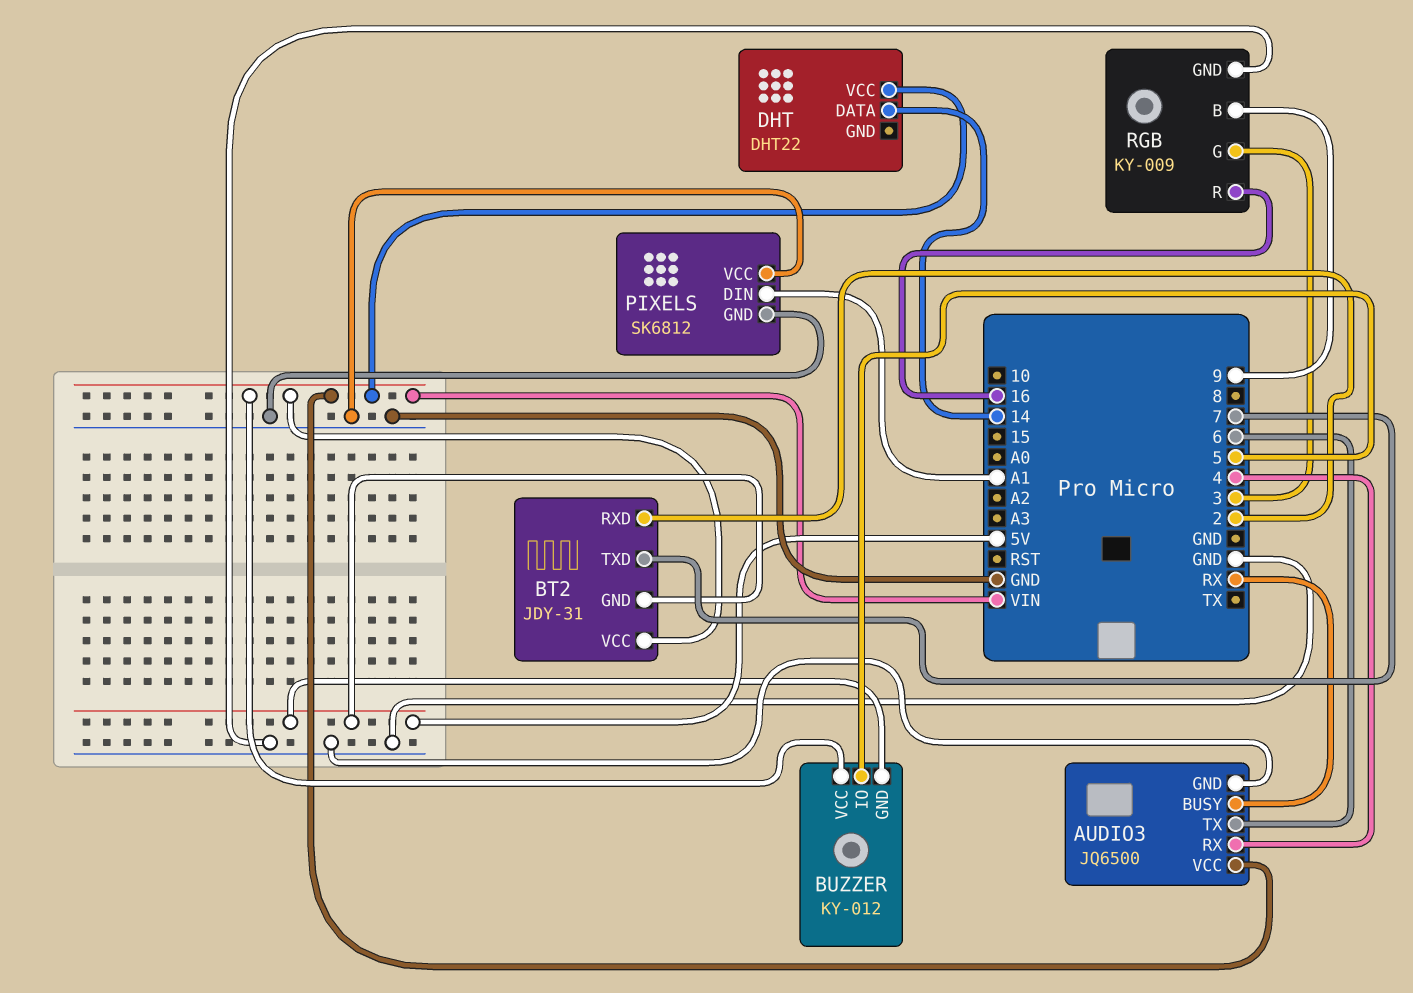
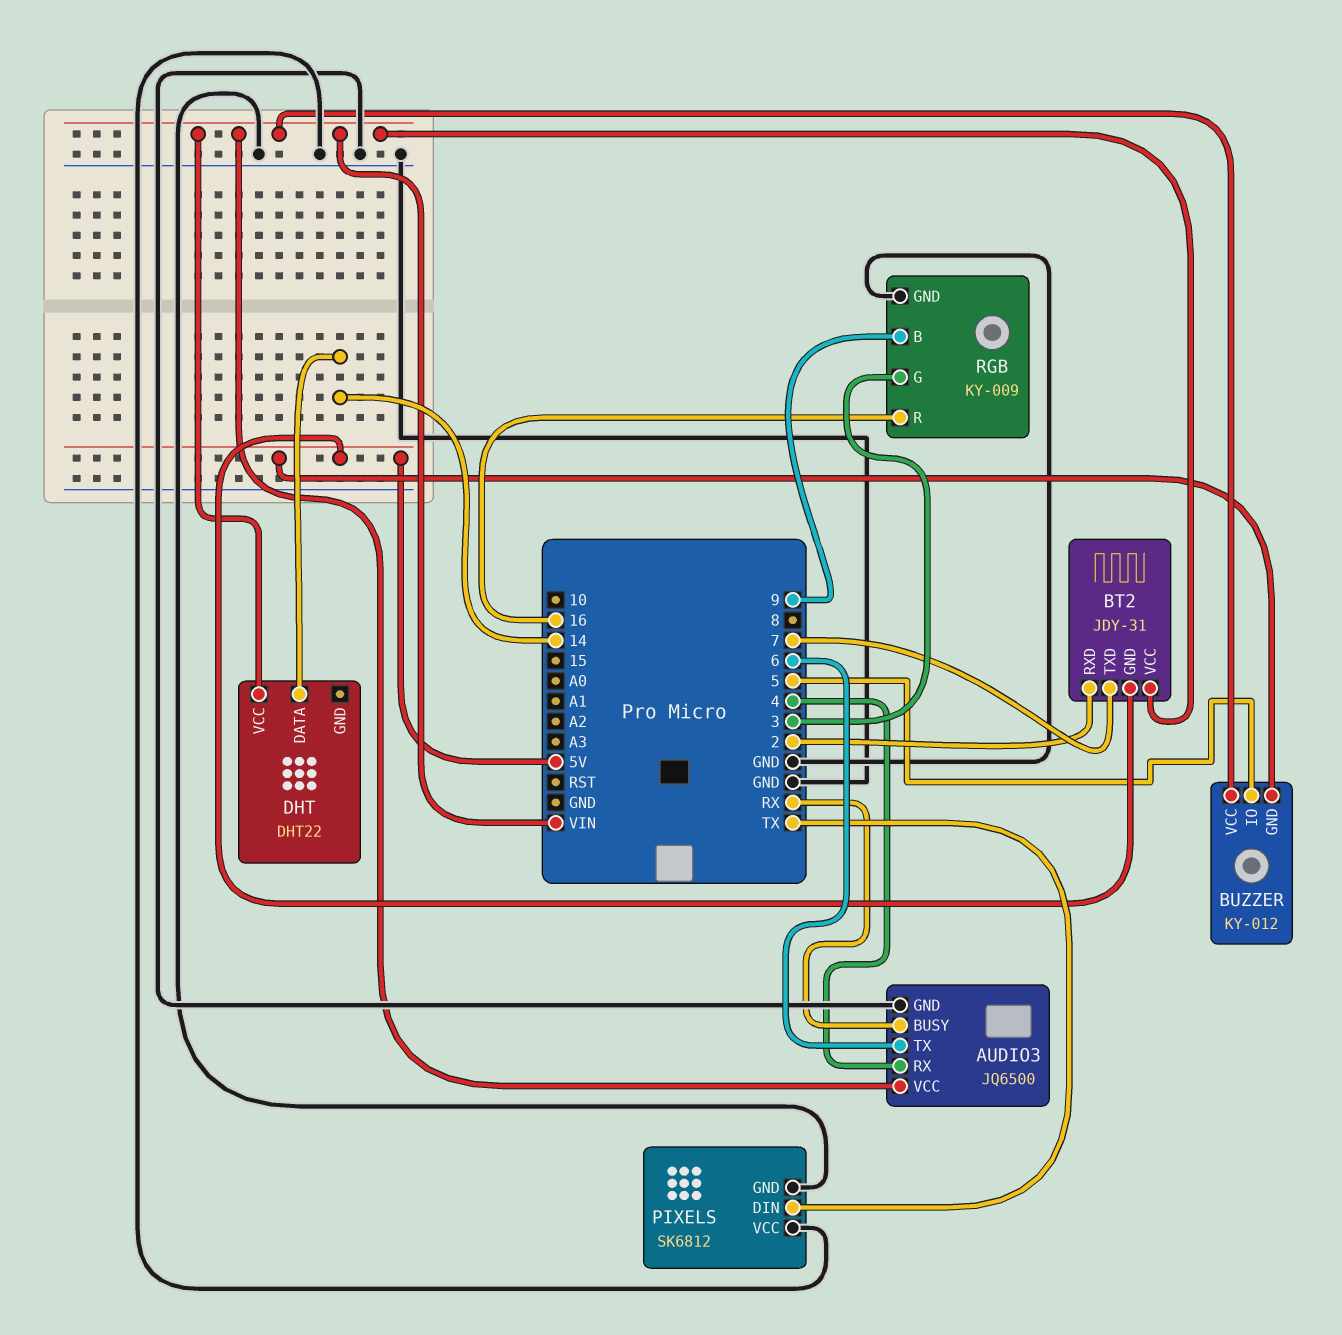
PIXELS pin DIN: A1 -> TX

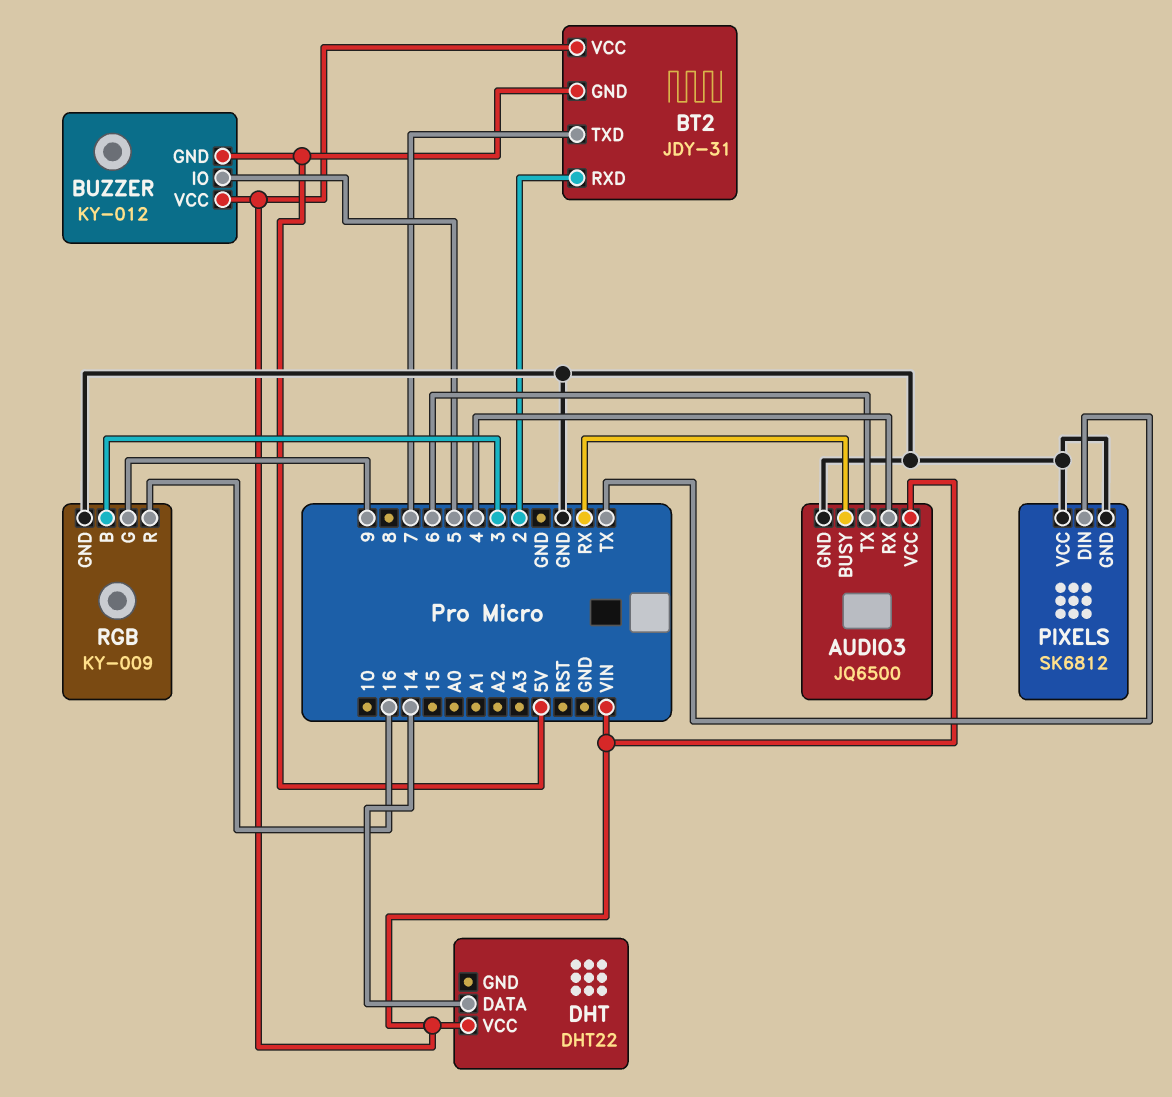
RGB pin B: 9 -> 3
RGB pin G: 3 -> 9

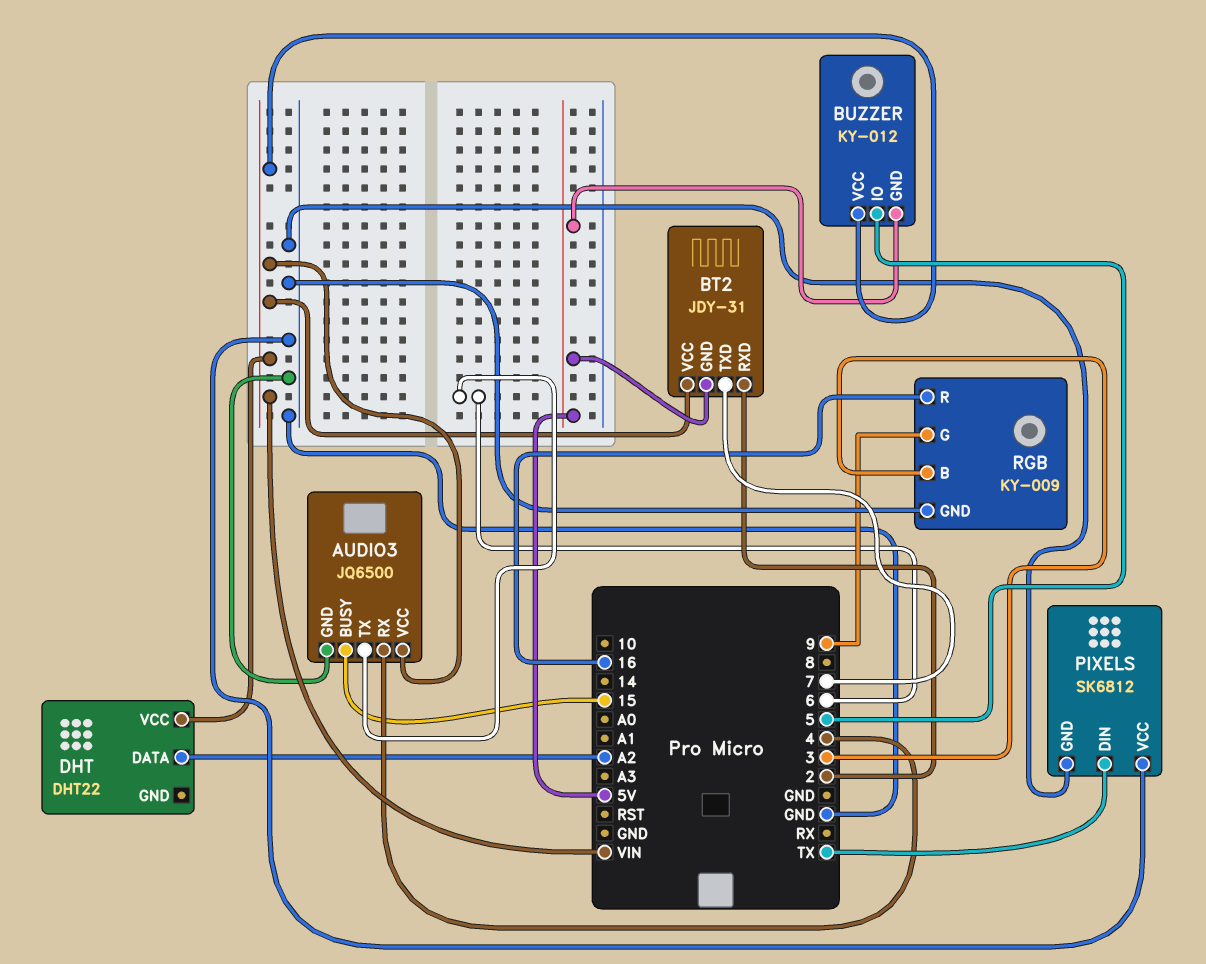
AUDIO3 pin BUSY: RX -> 15
DHT pin DATA: 14 -> A2

